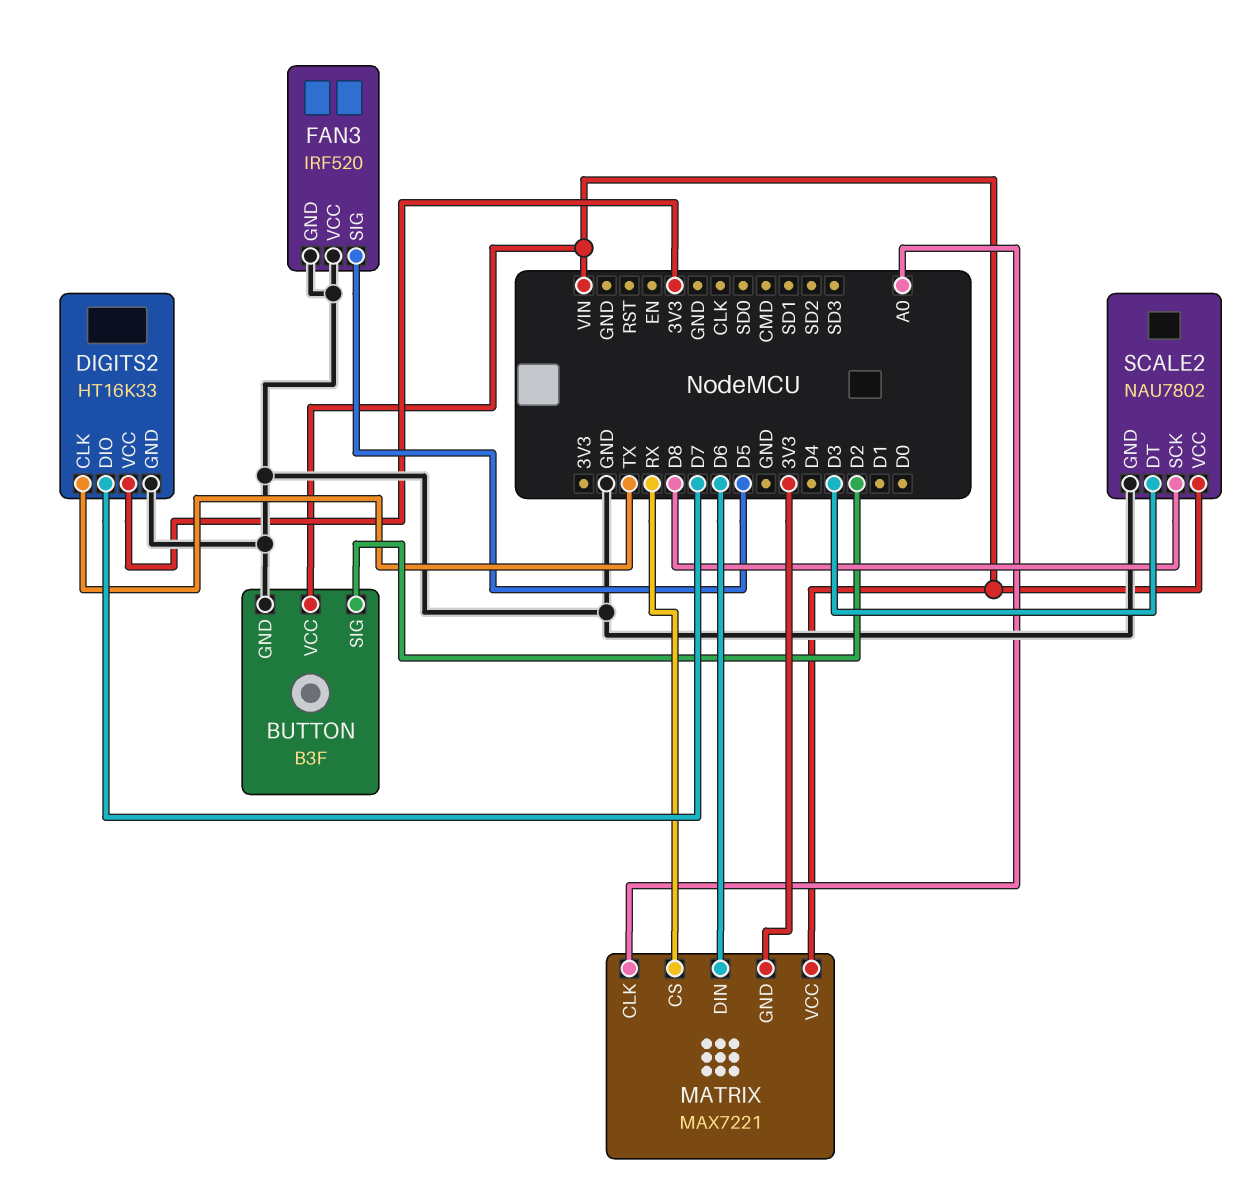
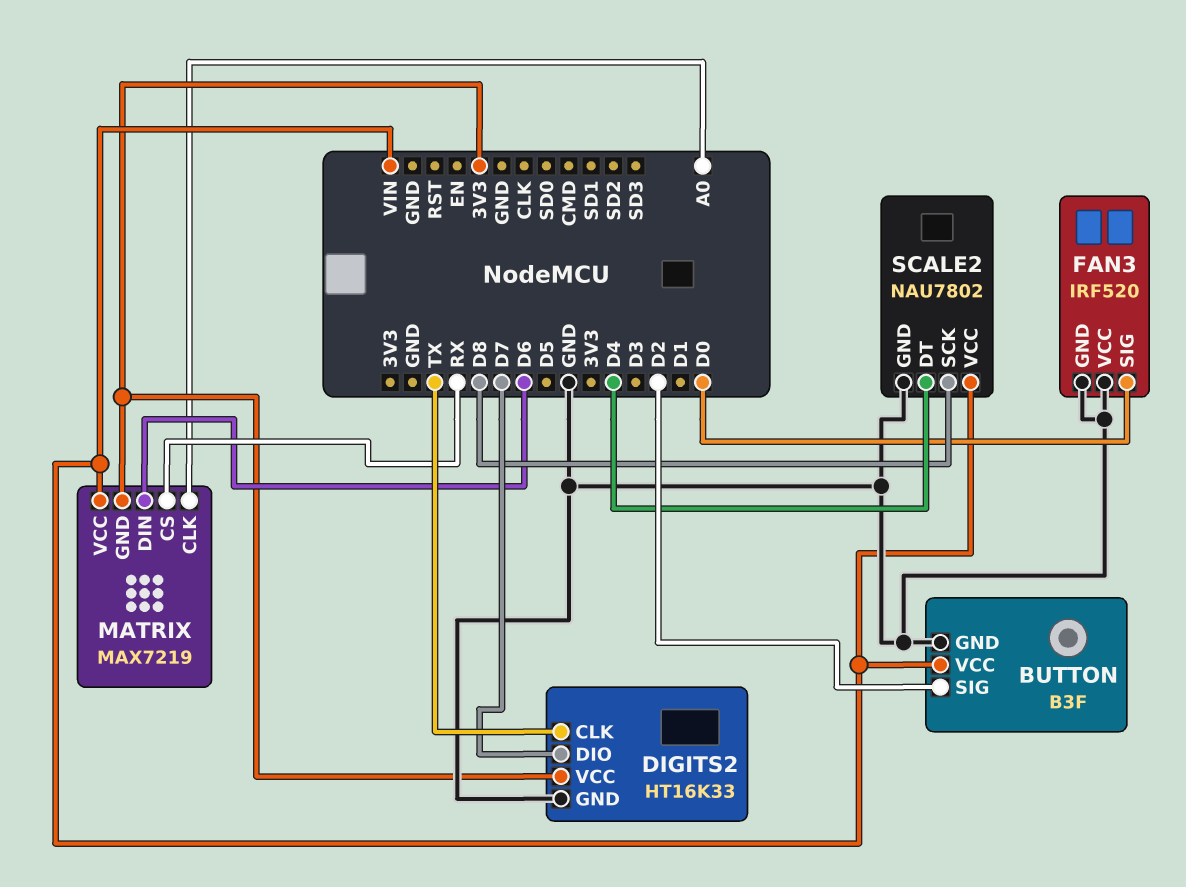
FAN3 pin SIG: D5 -> D0
MATRIX: MAX7221 -> MAX7219
SCALE2 pin DT: D3 -> D4

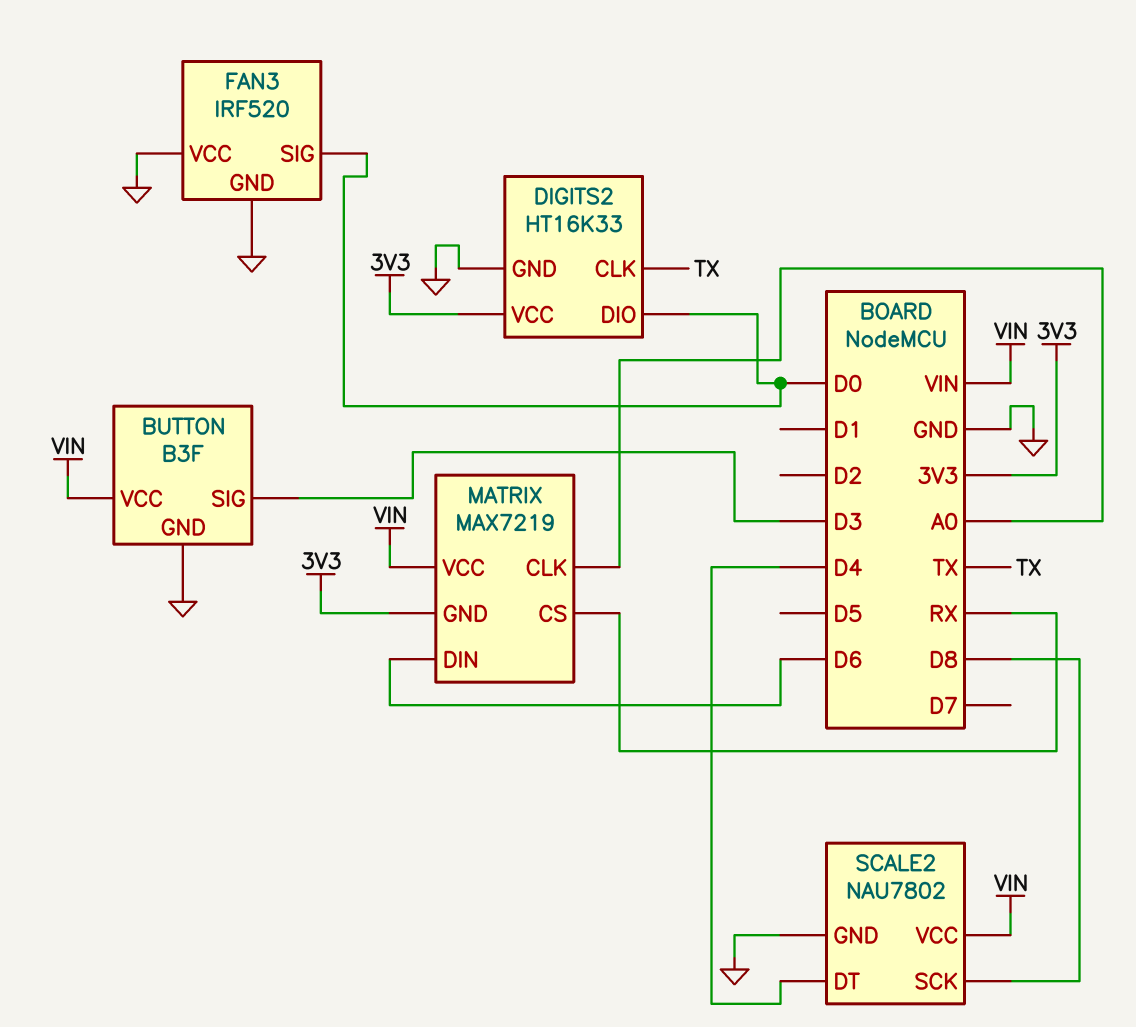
BUTTON pin SIG: D2 -> D3
DIGITS2 pin DIO: D7 -> D0

